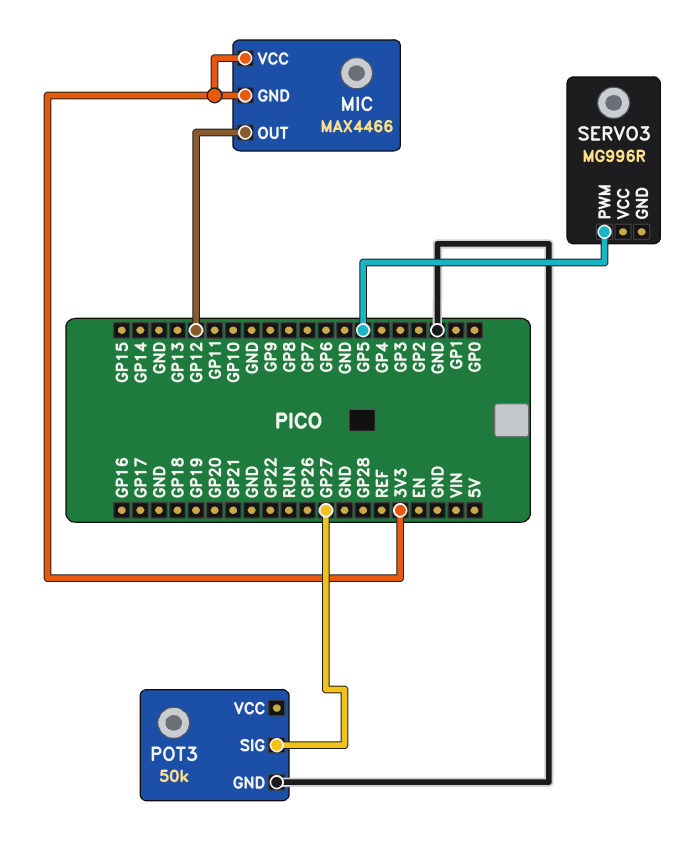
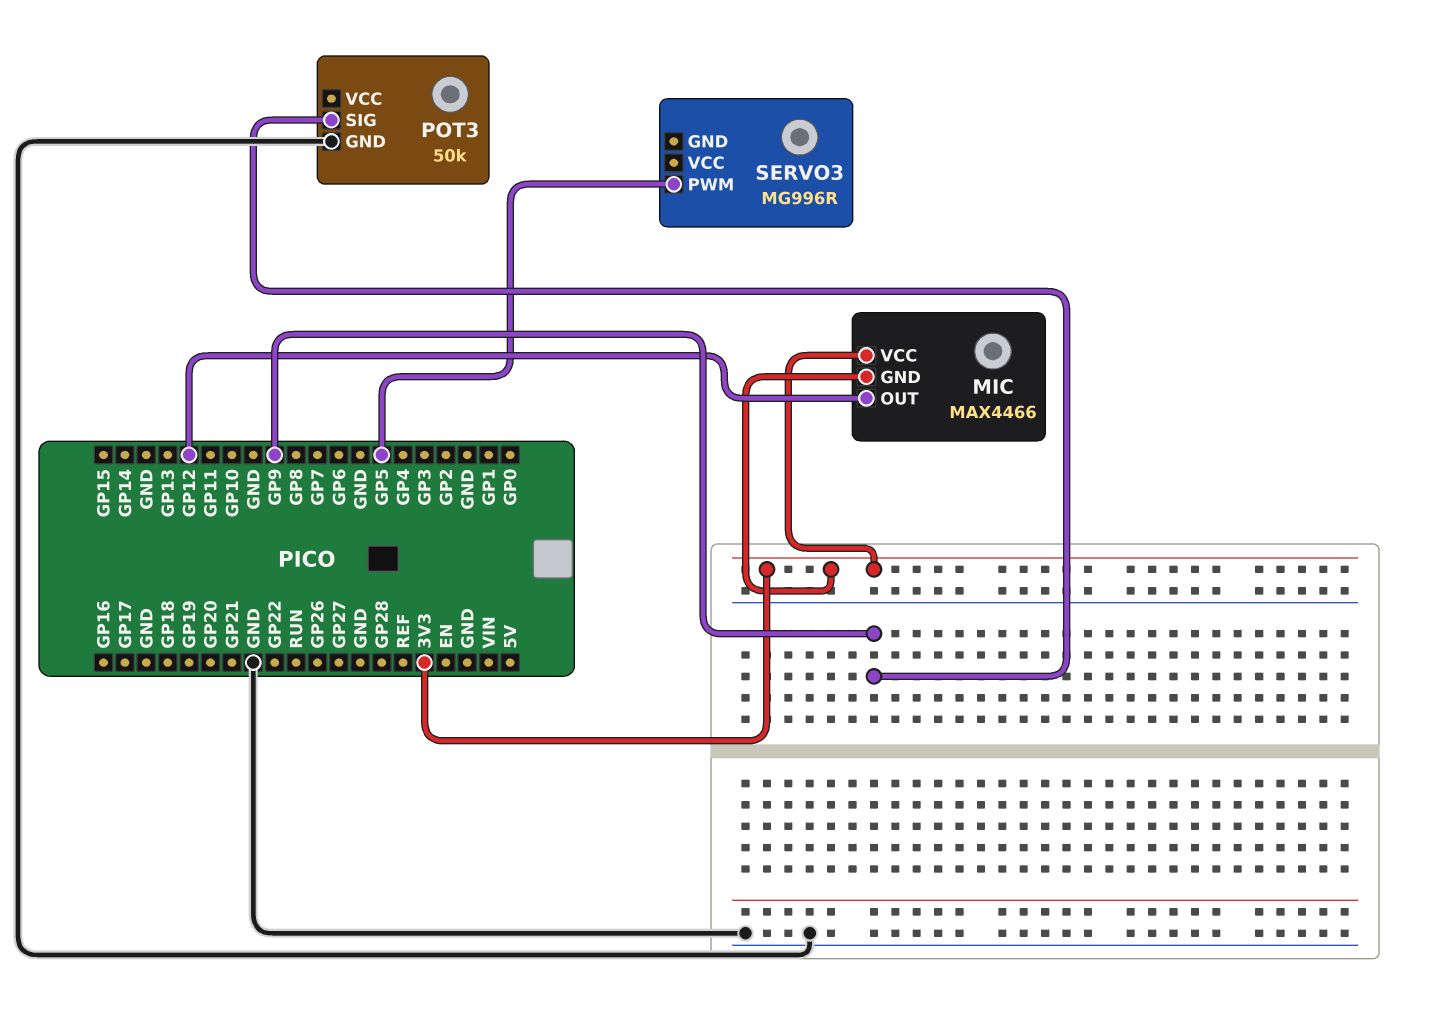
POT3 pin SIG: GP27 -> GP9

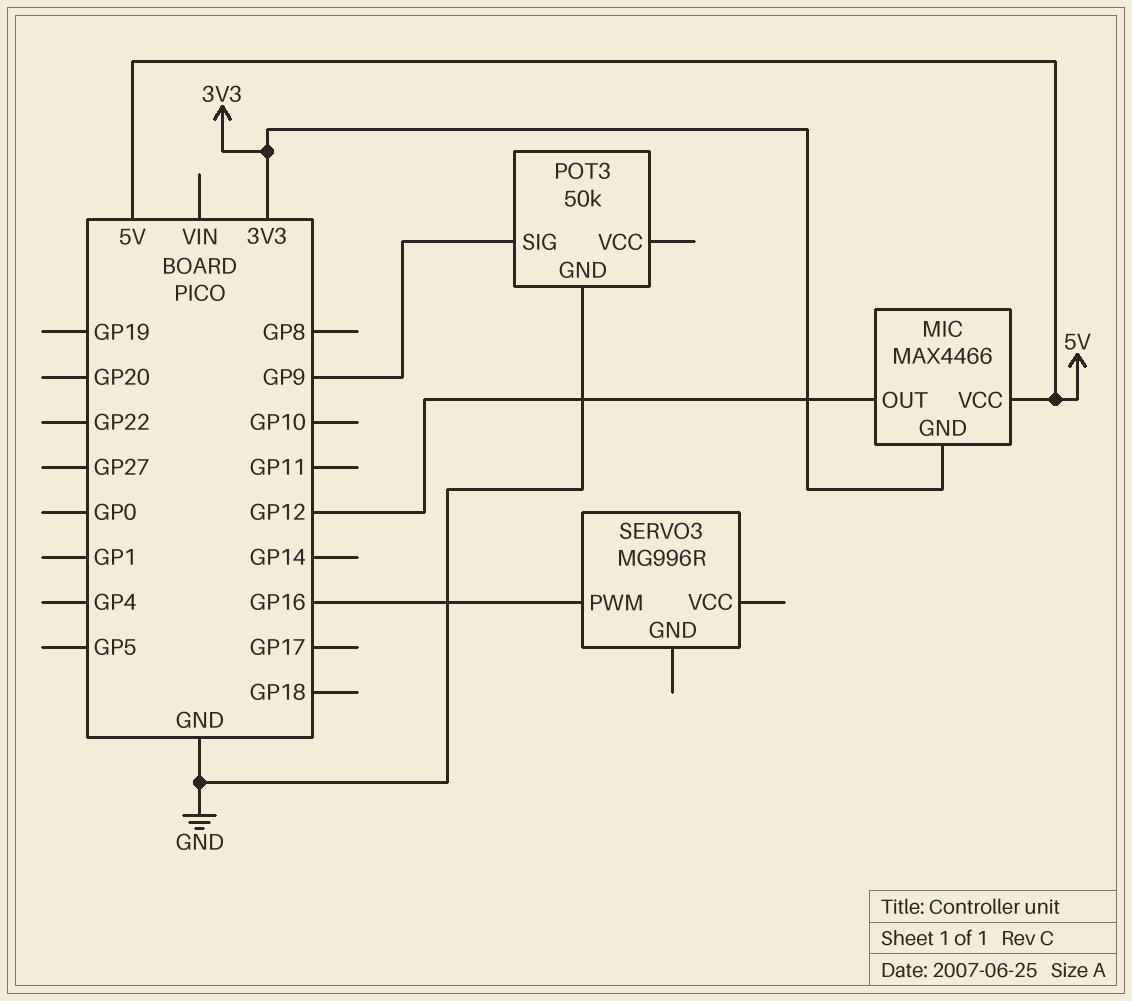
MIC pin VCC: 3V3 -> 5V
SERVO3 pin PWM: GP5 -> GP16

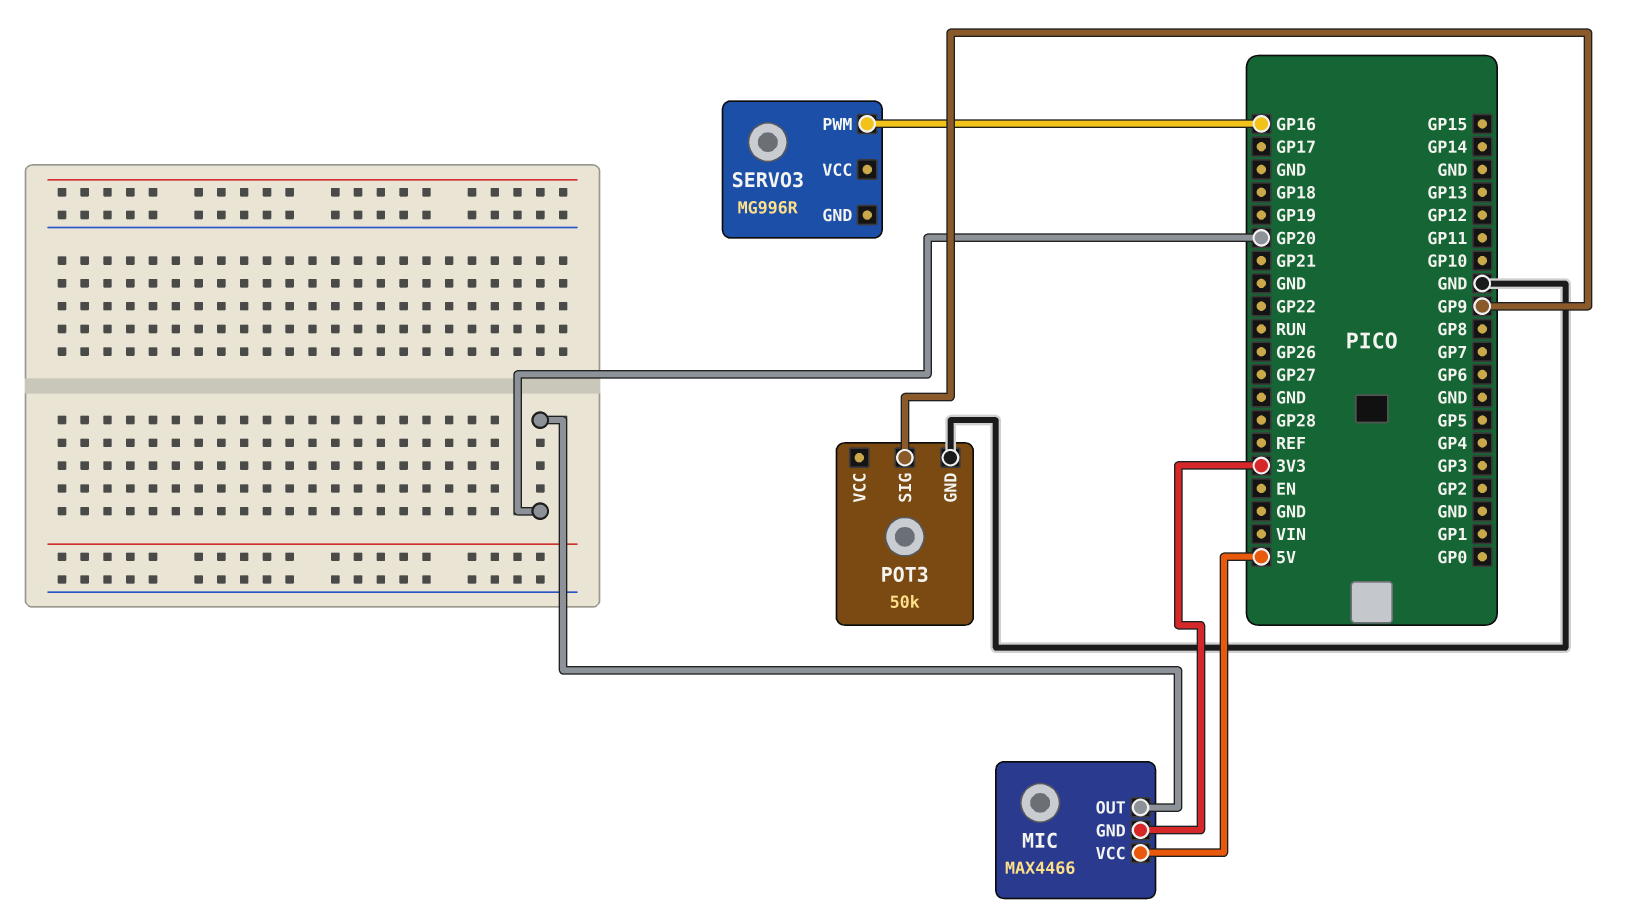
MIC pin OUT: GP12 -> GP20

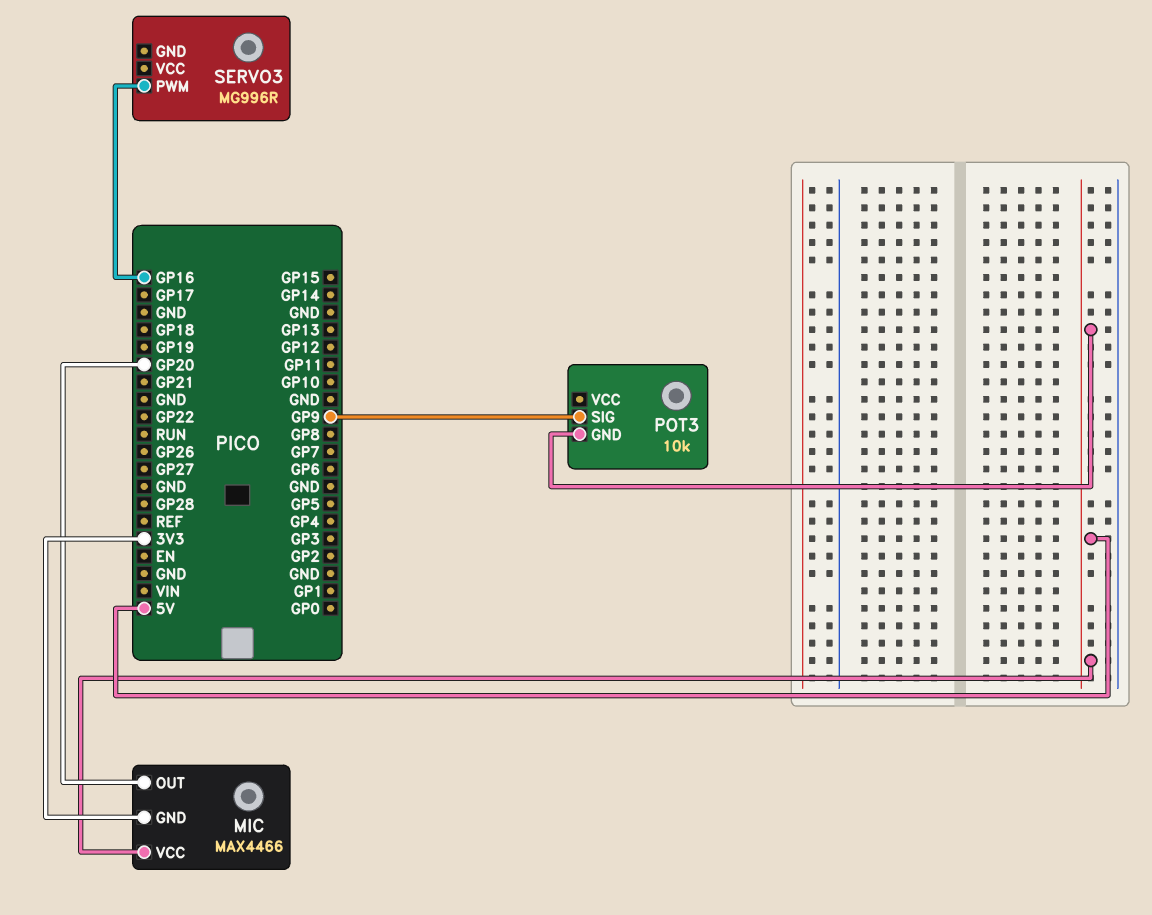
POT3: 50k -> 10k
POT3 pin GND: GND -> 5V

